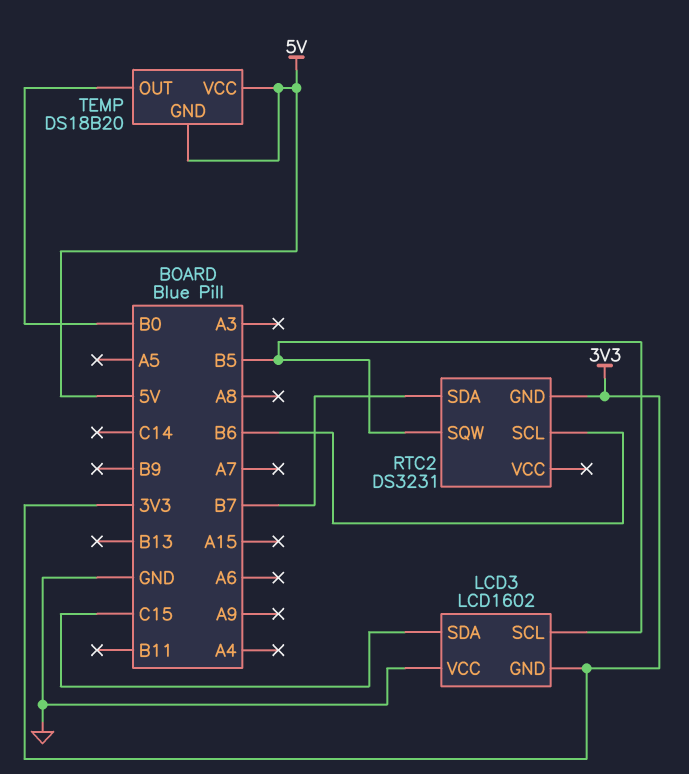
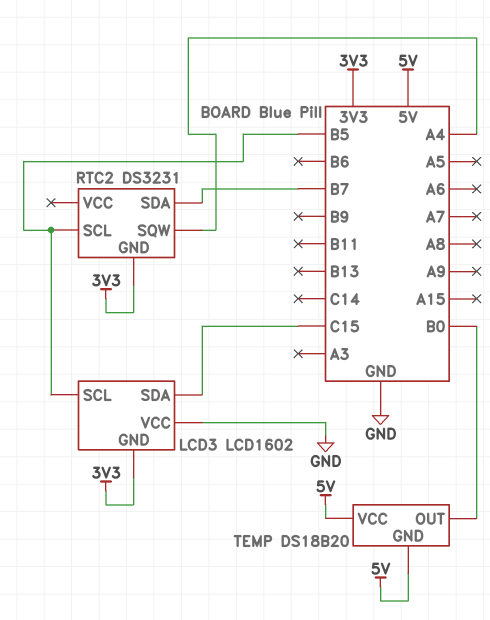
RTC2 pin SCL: B6 -> B5
RTC2 pin SQW: B5 -> A4

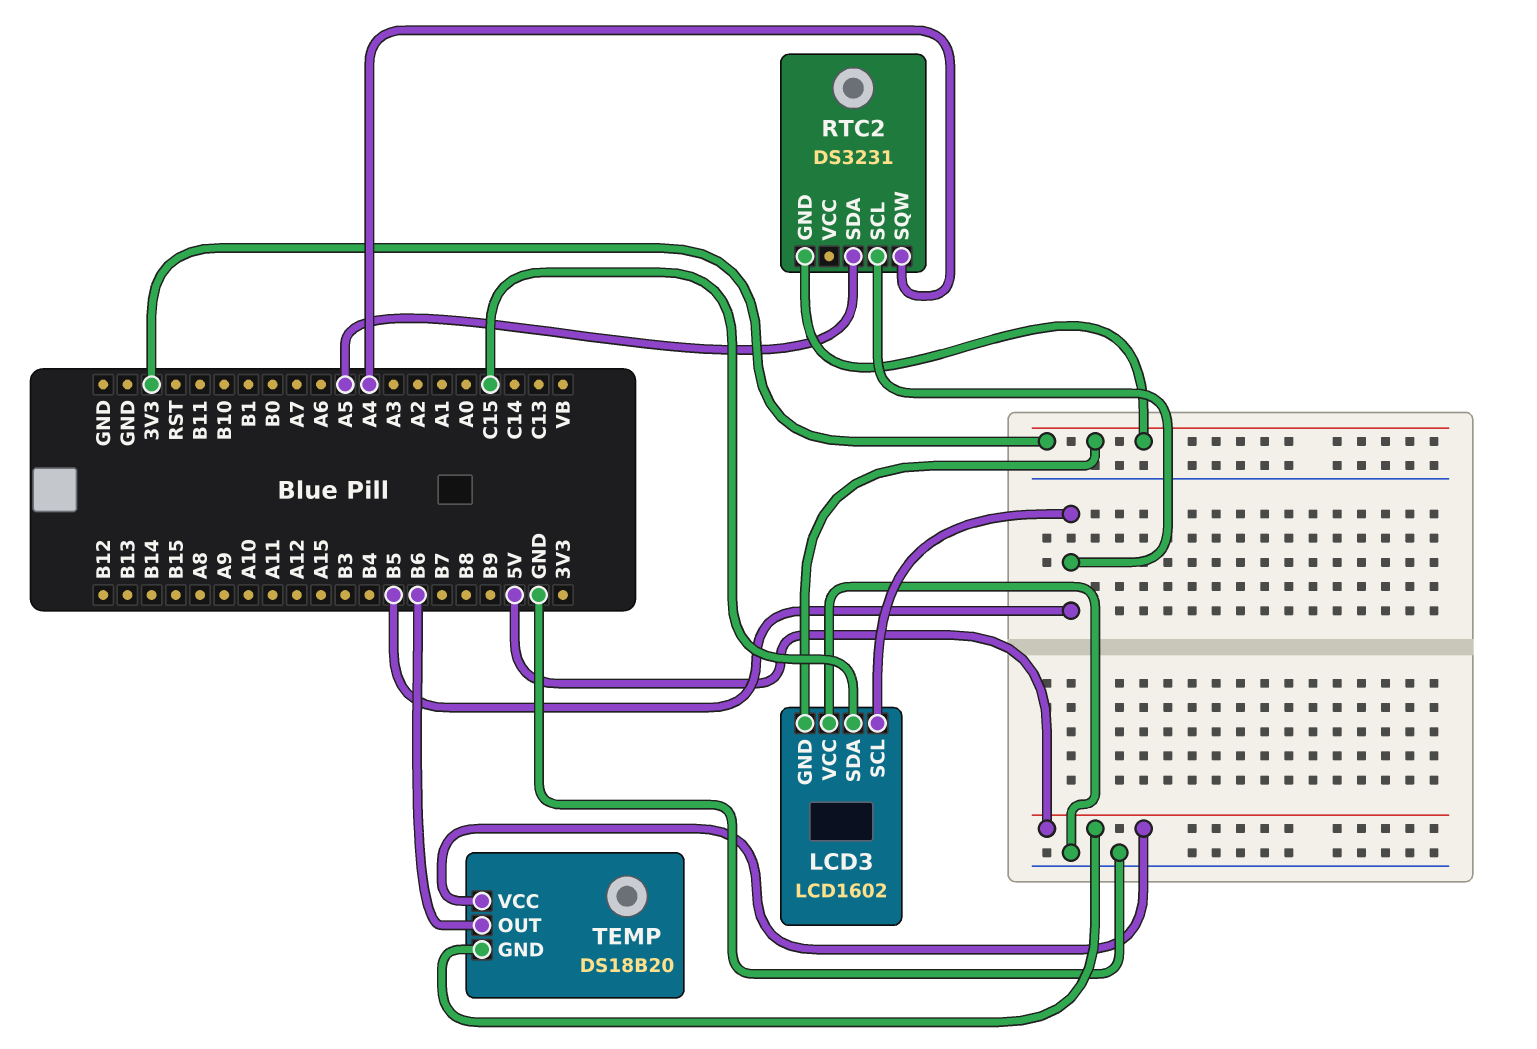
RTC2 pin SDA: B7 -> A5
TEMP pin OUT: B0 -> B6

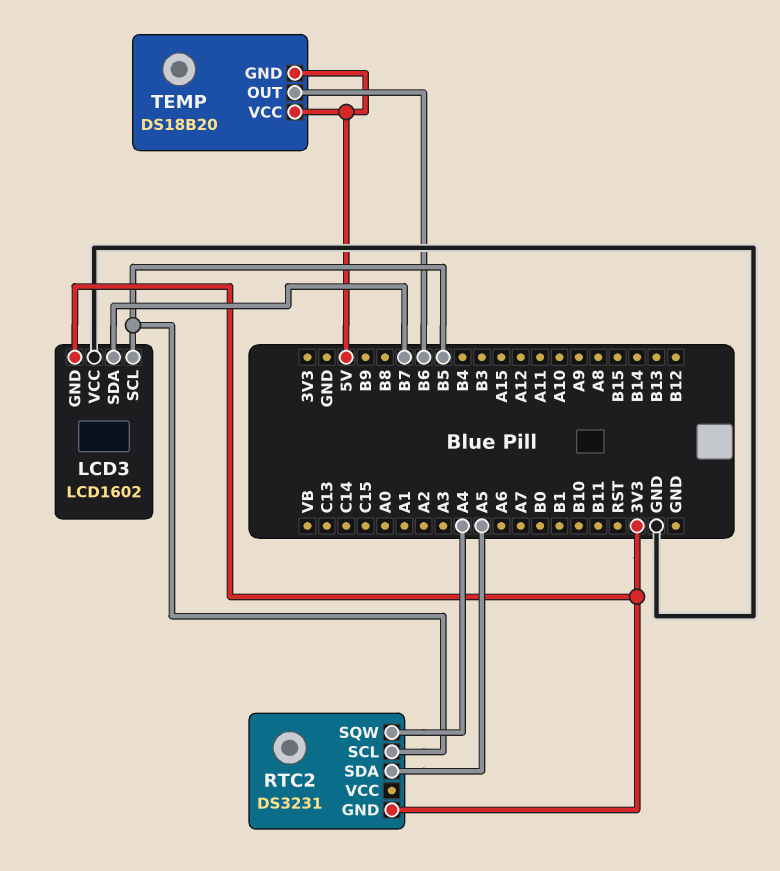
LCD3 pin SDA: C15 -> B7

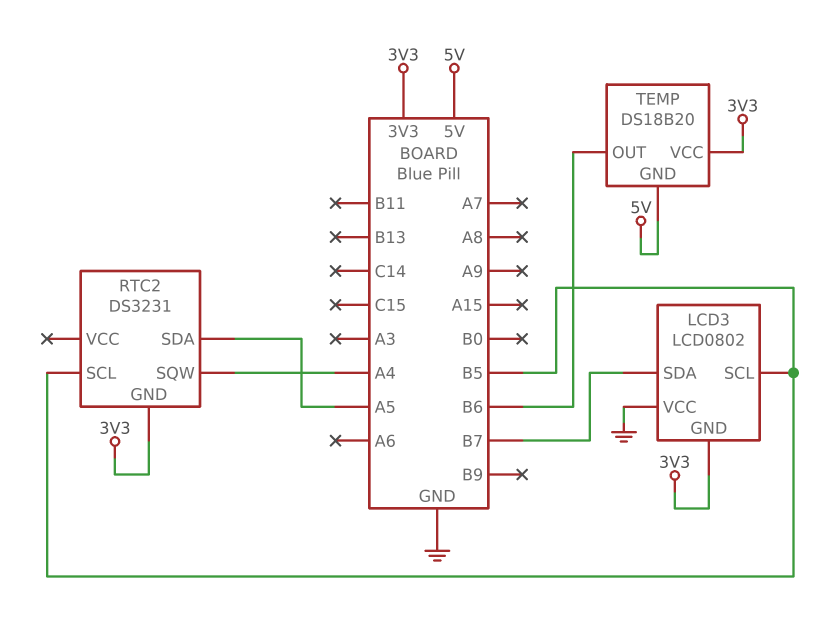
LCD3: LCD1602 -> LCD0802
TEMP pin VCC: 5V -> 3V3

